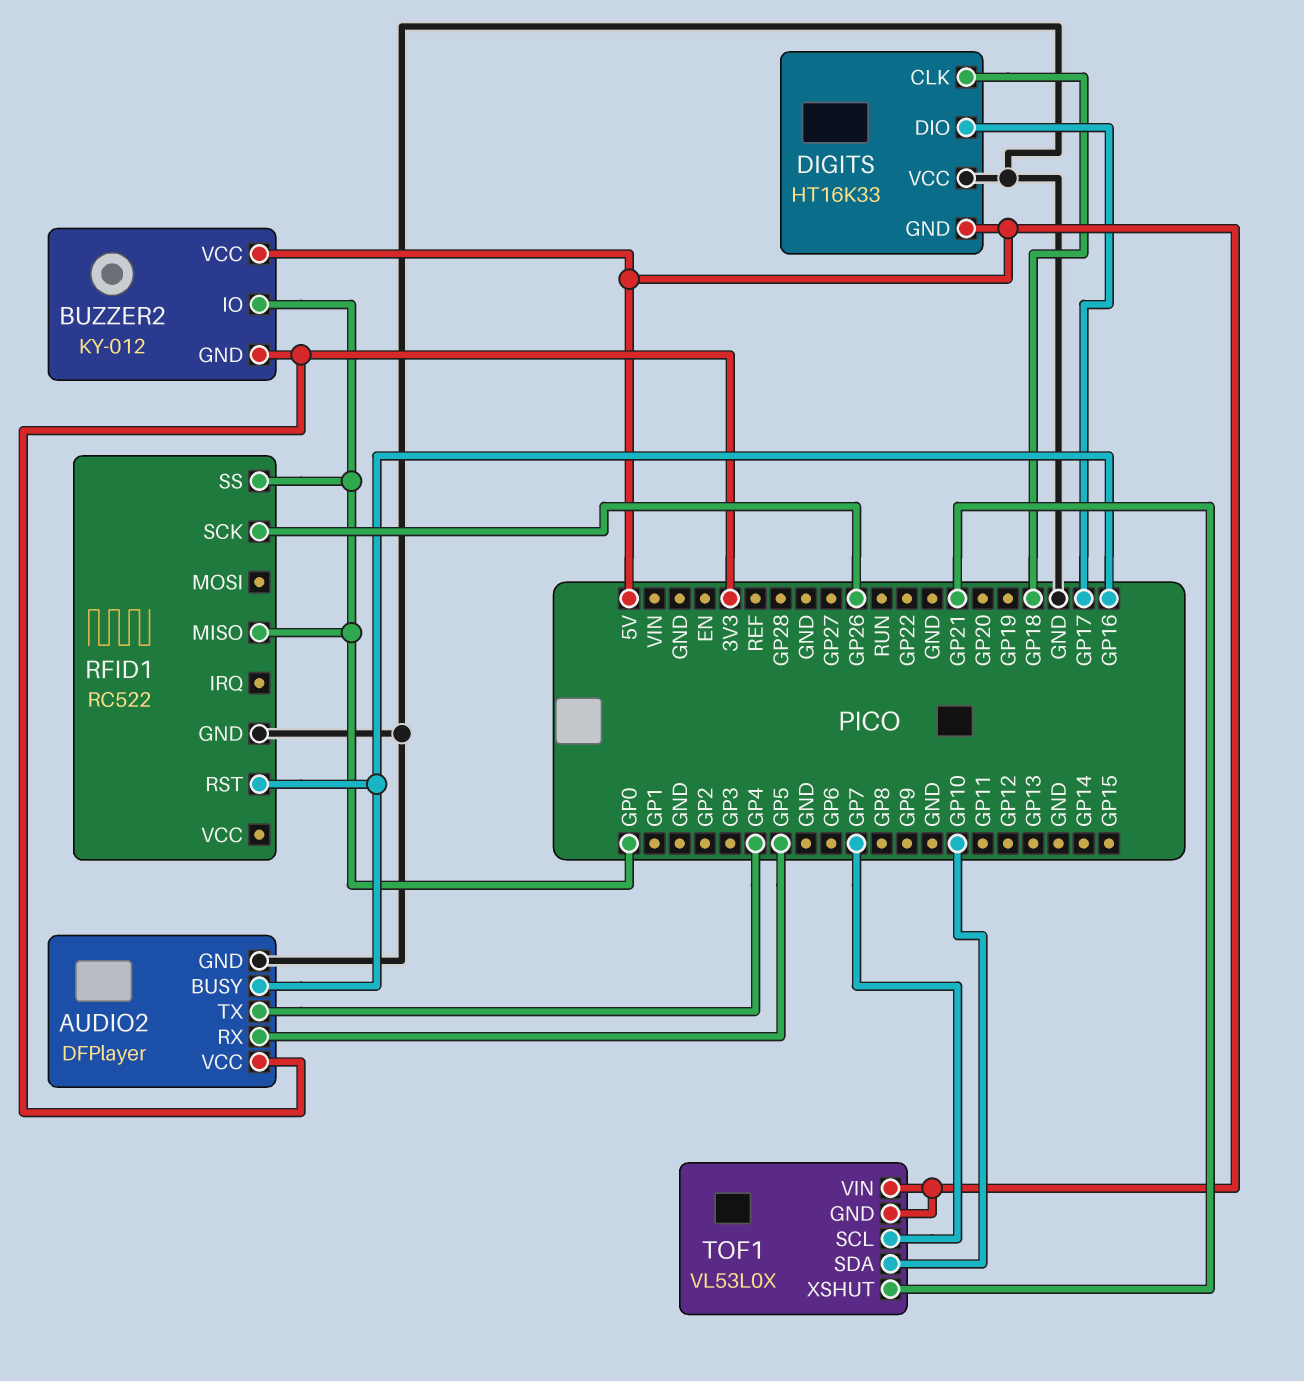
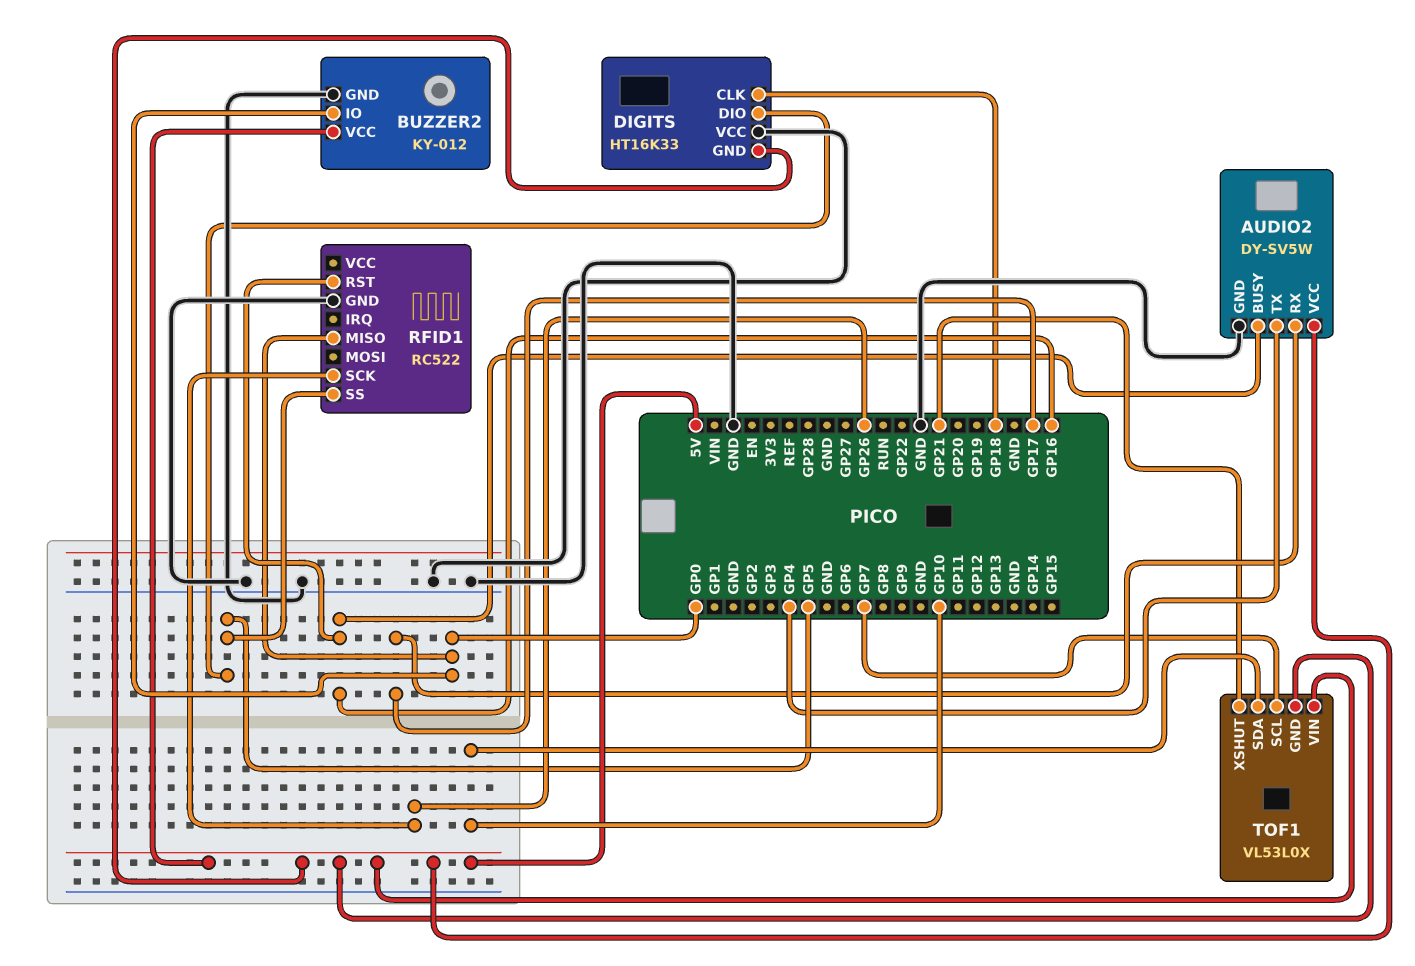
AUDIO2: DFPlayer -> DY-SV5W
AUDIO2 pin RX: GP5 -> GP17
AUDIO2 pin VCC: 3V3 -> 5V
BUZZER2 pin GND: 3V3 -> GND
DIGITS pin DIO: GP17 -> GP5
RFID1 pin SS: GP0 -> GP5

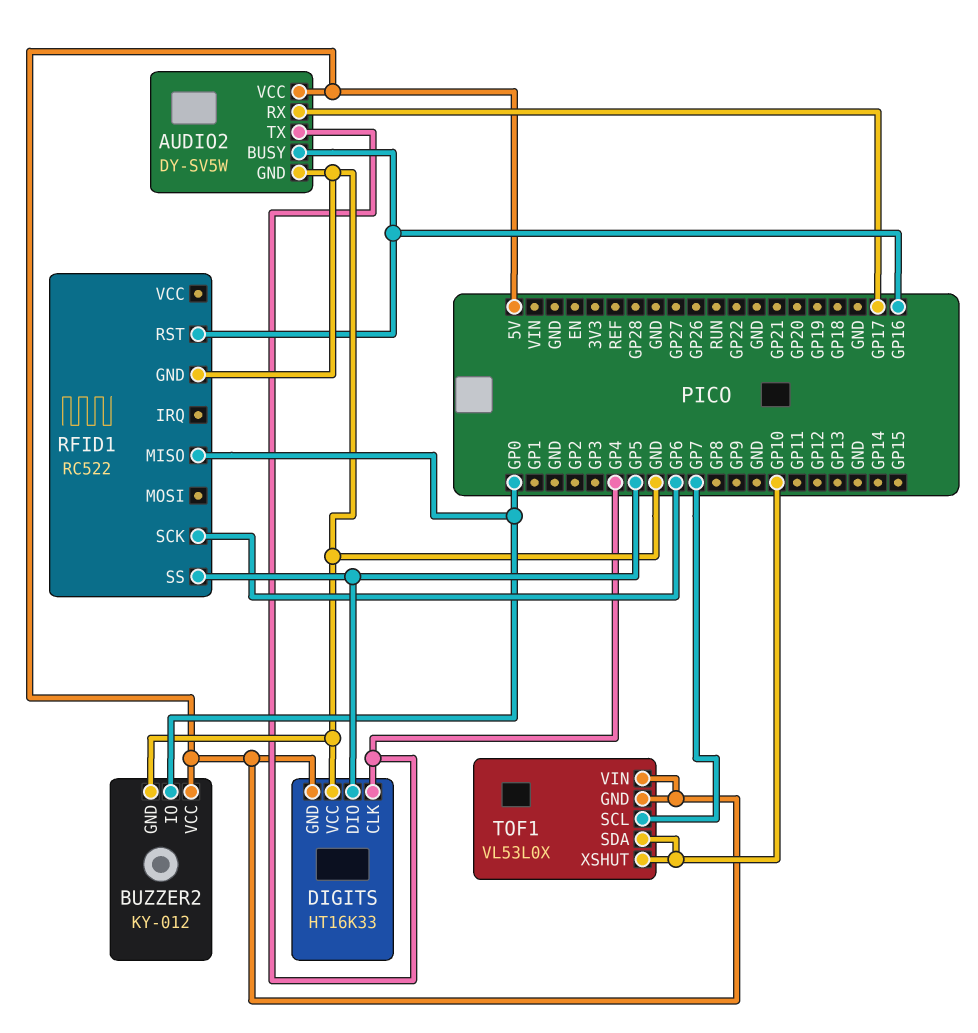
DIGITS pin CLK: GP18 -> GP4
RFID1 pin SCK: GP26 -> GP6
TOF1 pin XSHUT: GP21 -> GP10

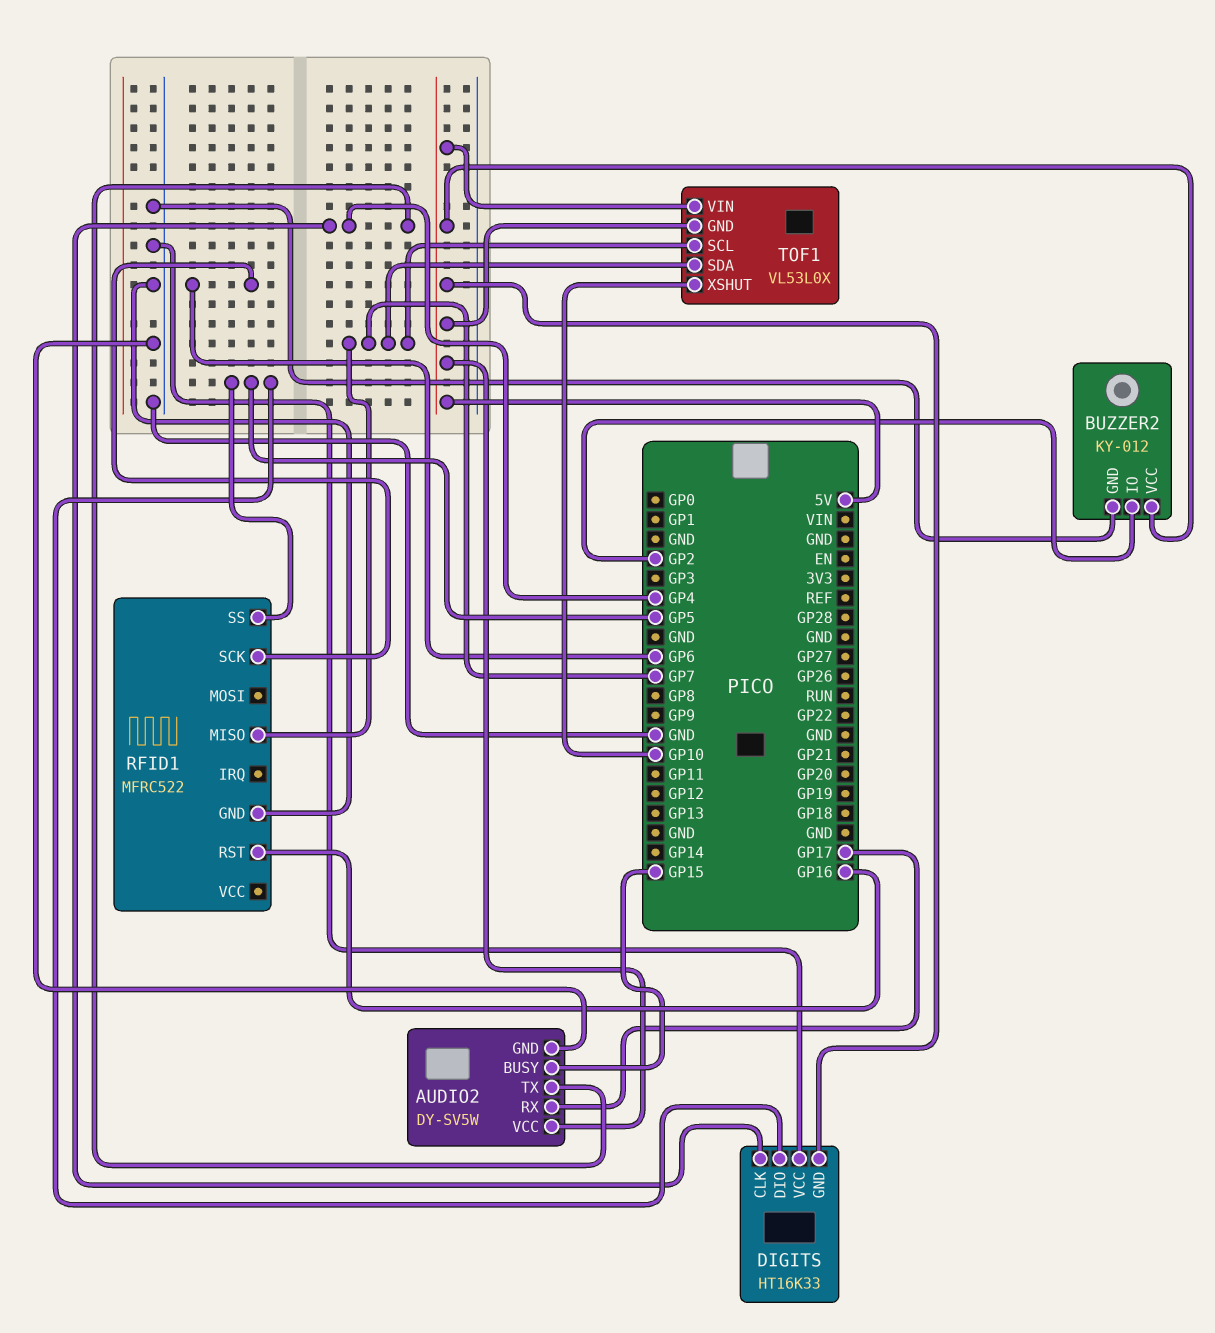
AUDIO2 pin BUSY: GP16 -> GP15
BUZZER2 pin IO: GP0 -> GP2
RFID1: RC522 -> MFRC522
RFID1 pin MISO: GP0 -> GP7
TOF1 pin SDA: GP10 -> GP7

